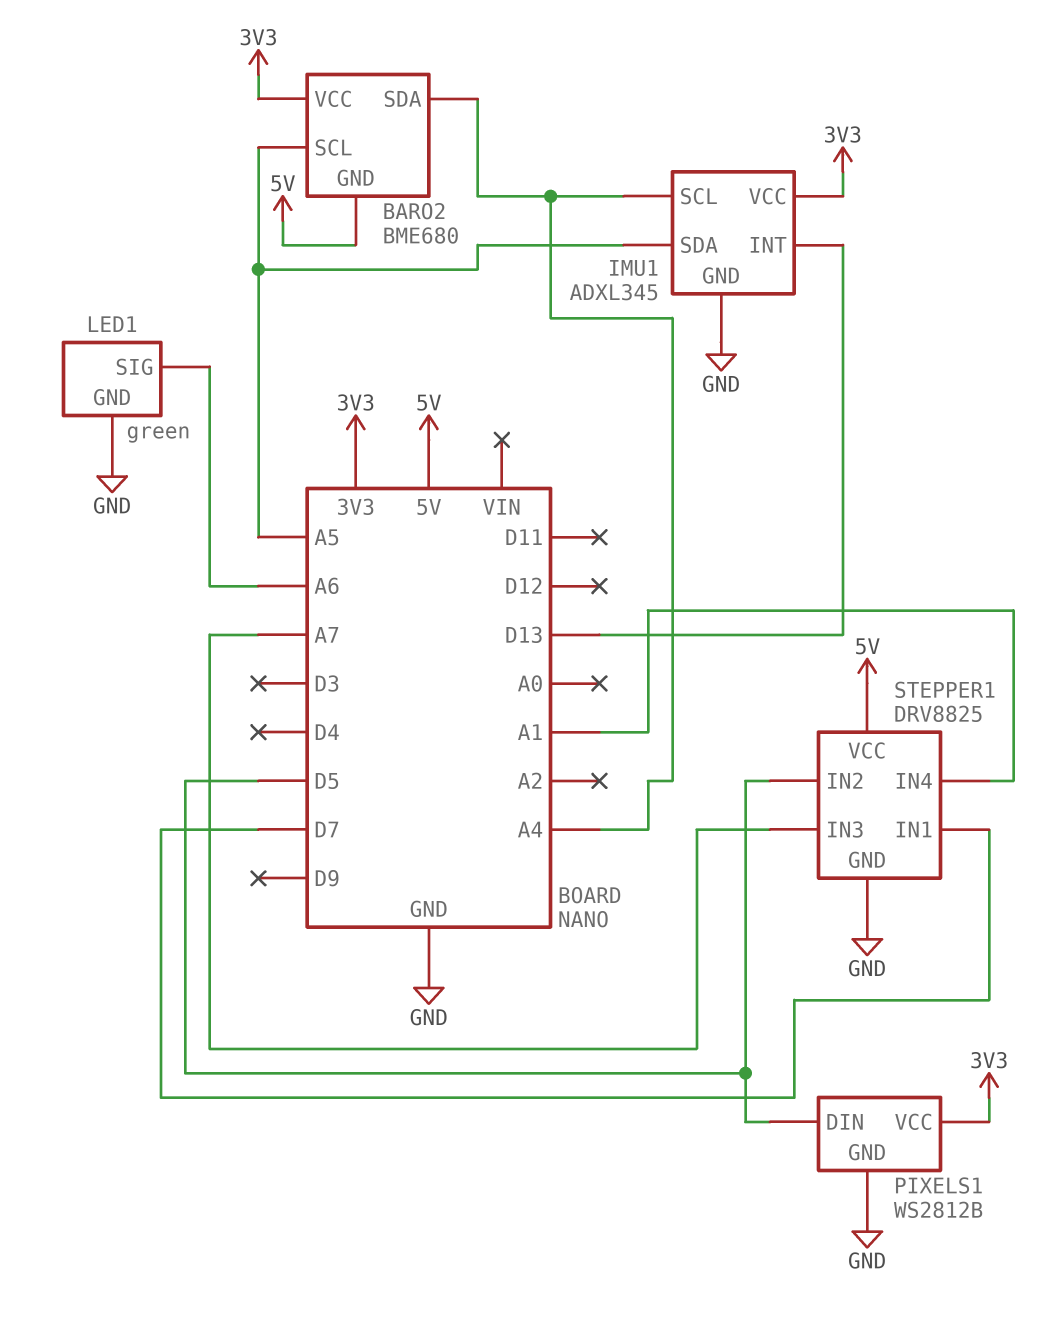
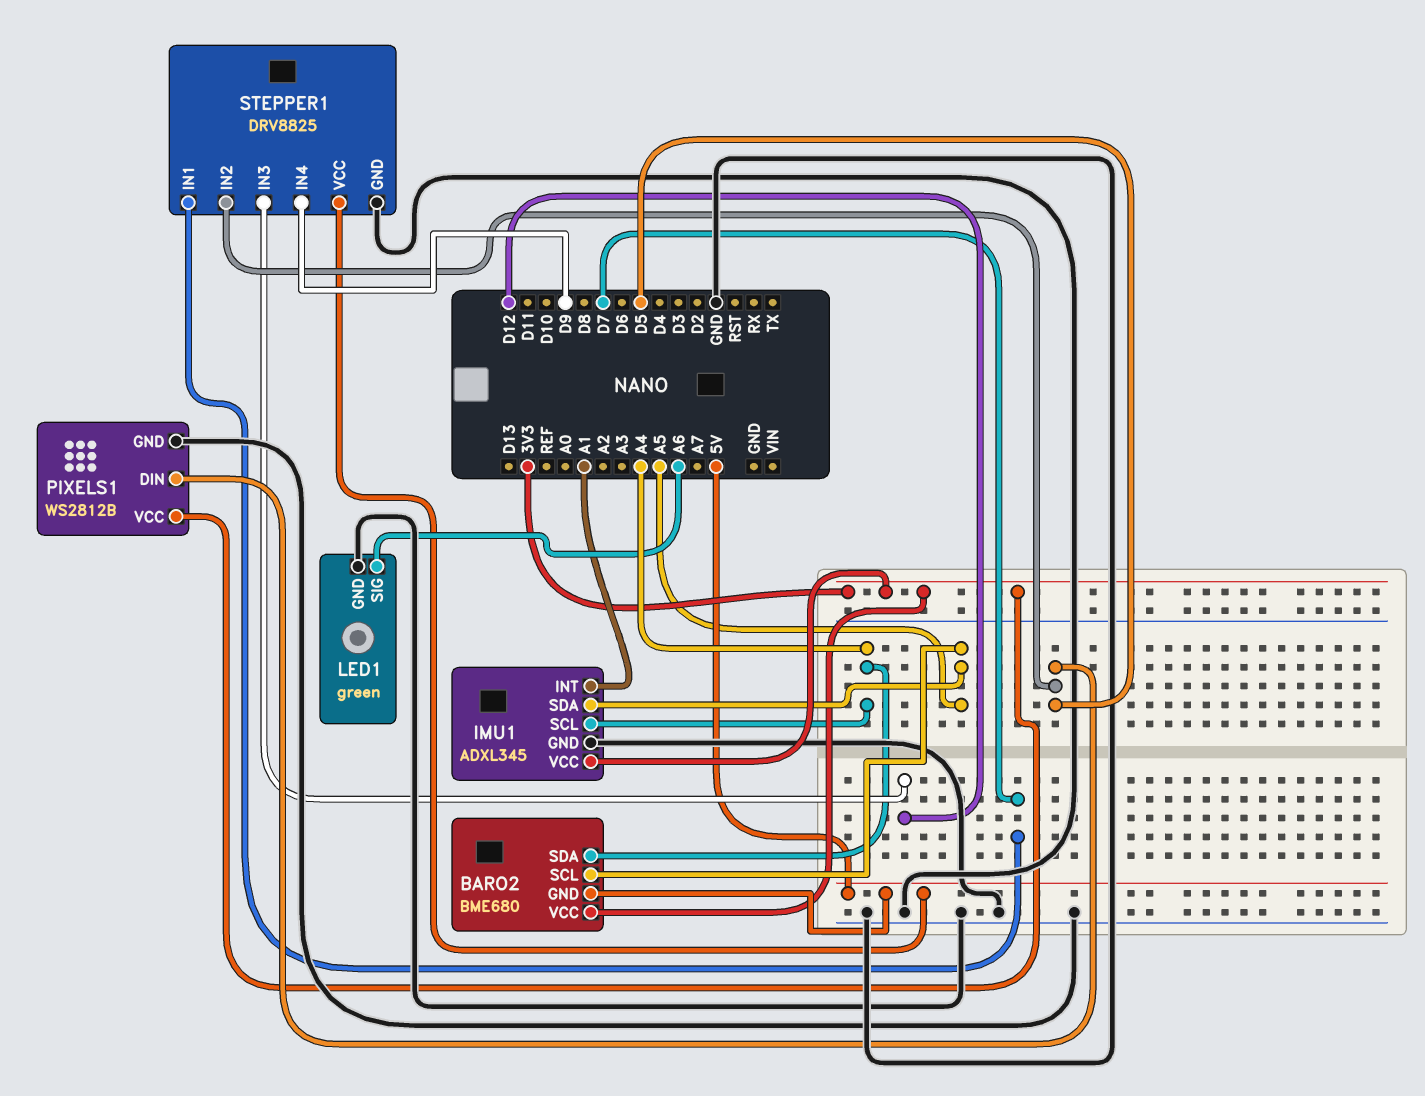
IMU1 pin INT: D13 -> A1
STEPPER1 pin IN3: A7 -> D12
STEPPER1 pin IN4: A1 -> D9

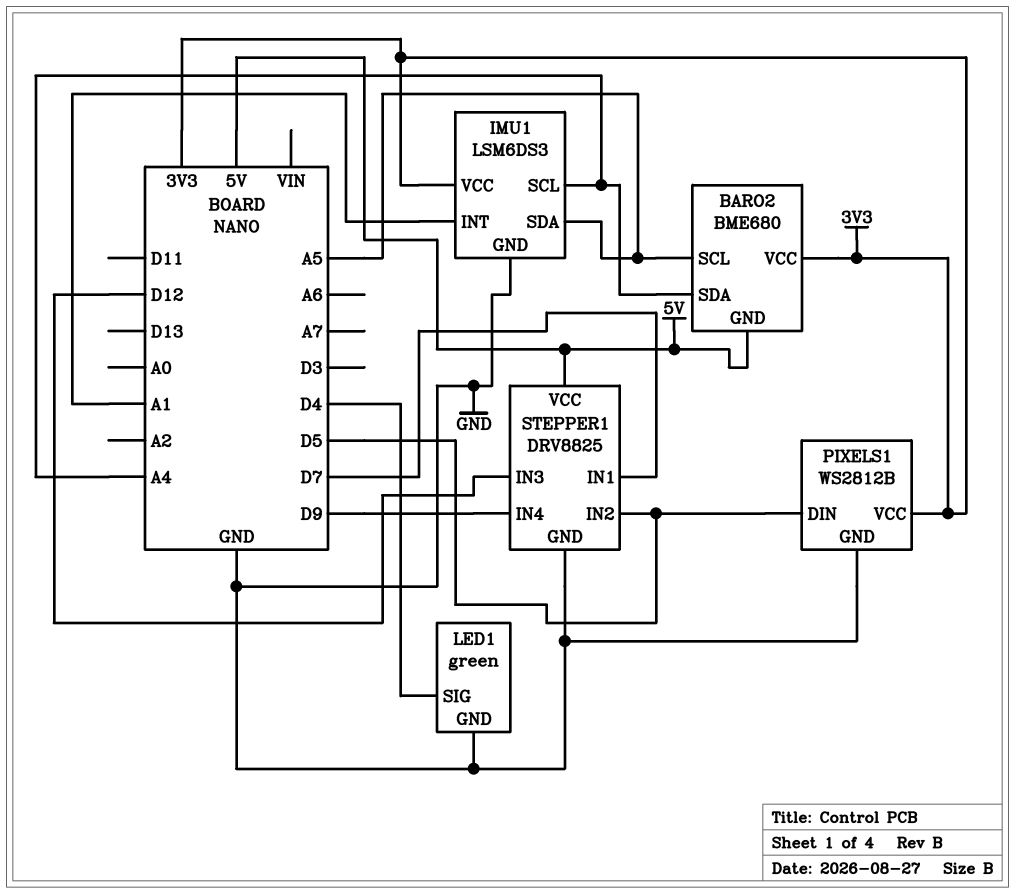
IMU1: ADXL345 -> LSM6DS3
LED1 pin SIG: A6 -> D4

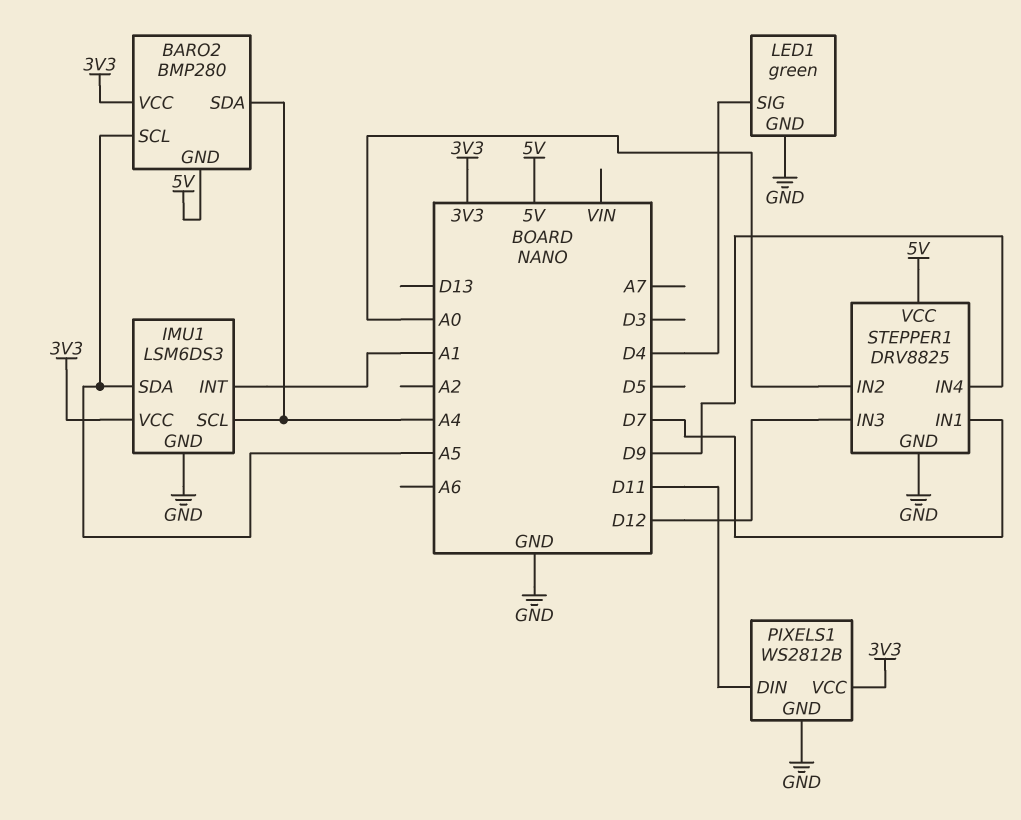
BARO2: BME680 -> BMP280
PIXELS1 pin DIN: D5 -> D11
STEPPER1 pin IN2: D5 -> A0

